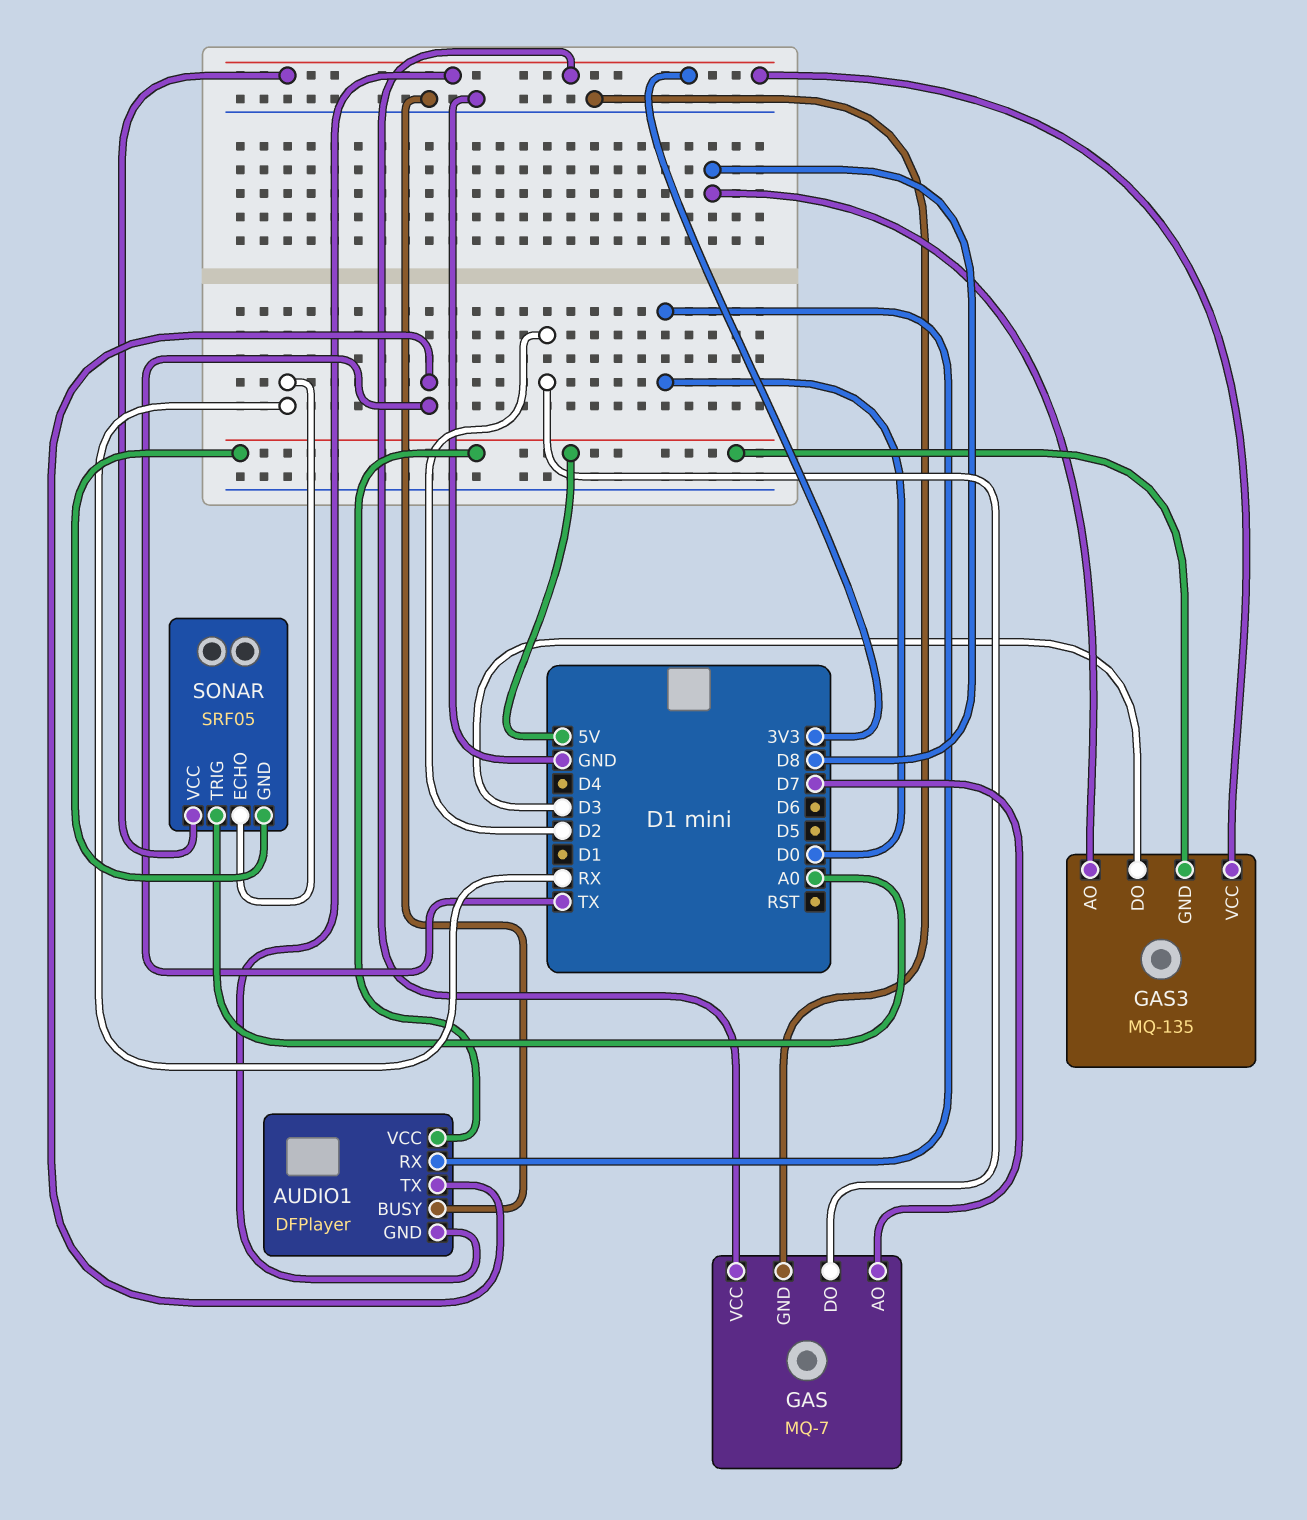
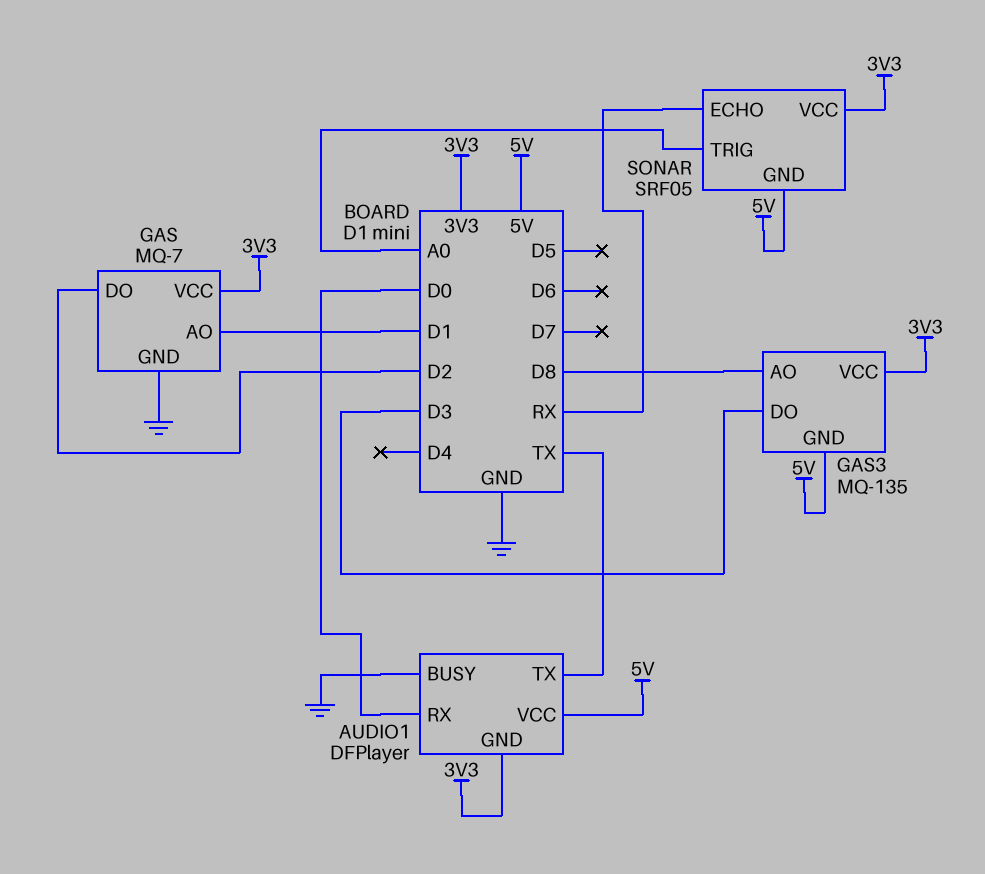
GAS pin AO: D7 -> D1

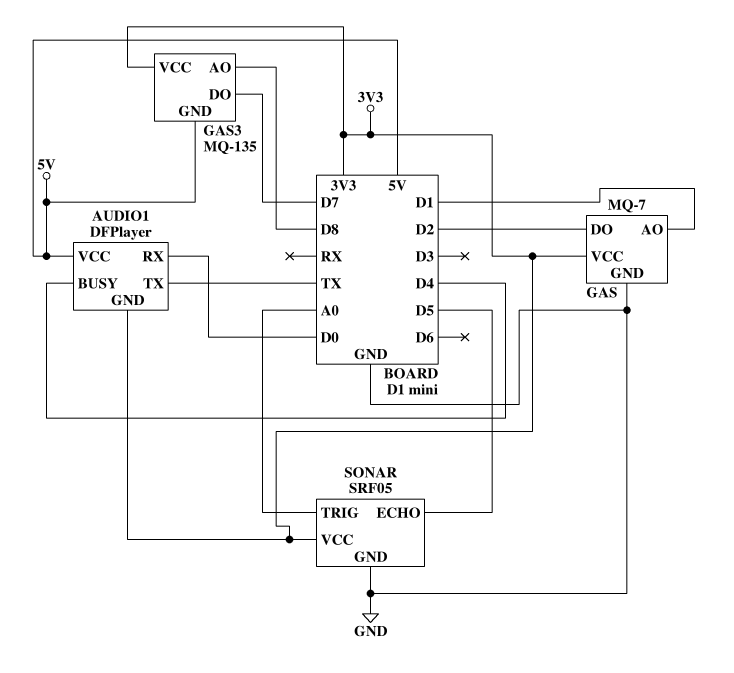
AUDIO1 pin BUSY: GND -> D4
GAS3 pin DO: D3 -> D7
SONAR pin ECHO: RX -> D5
SONAR pin GND: 5V -> GND

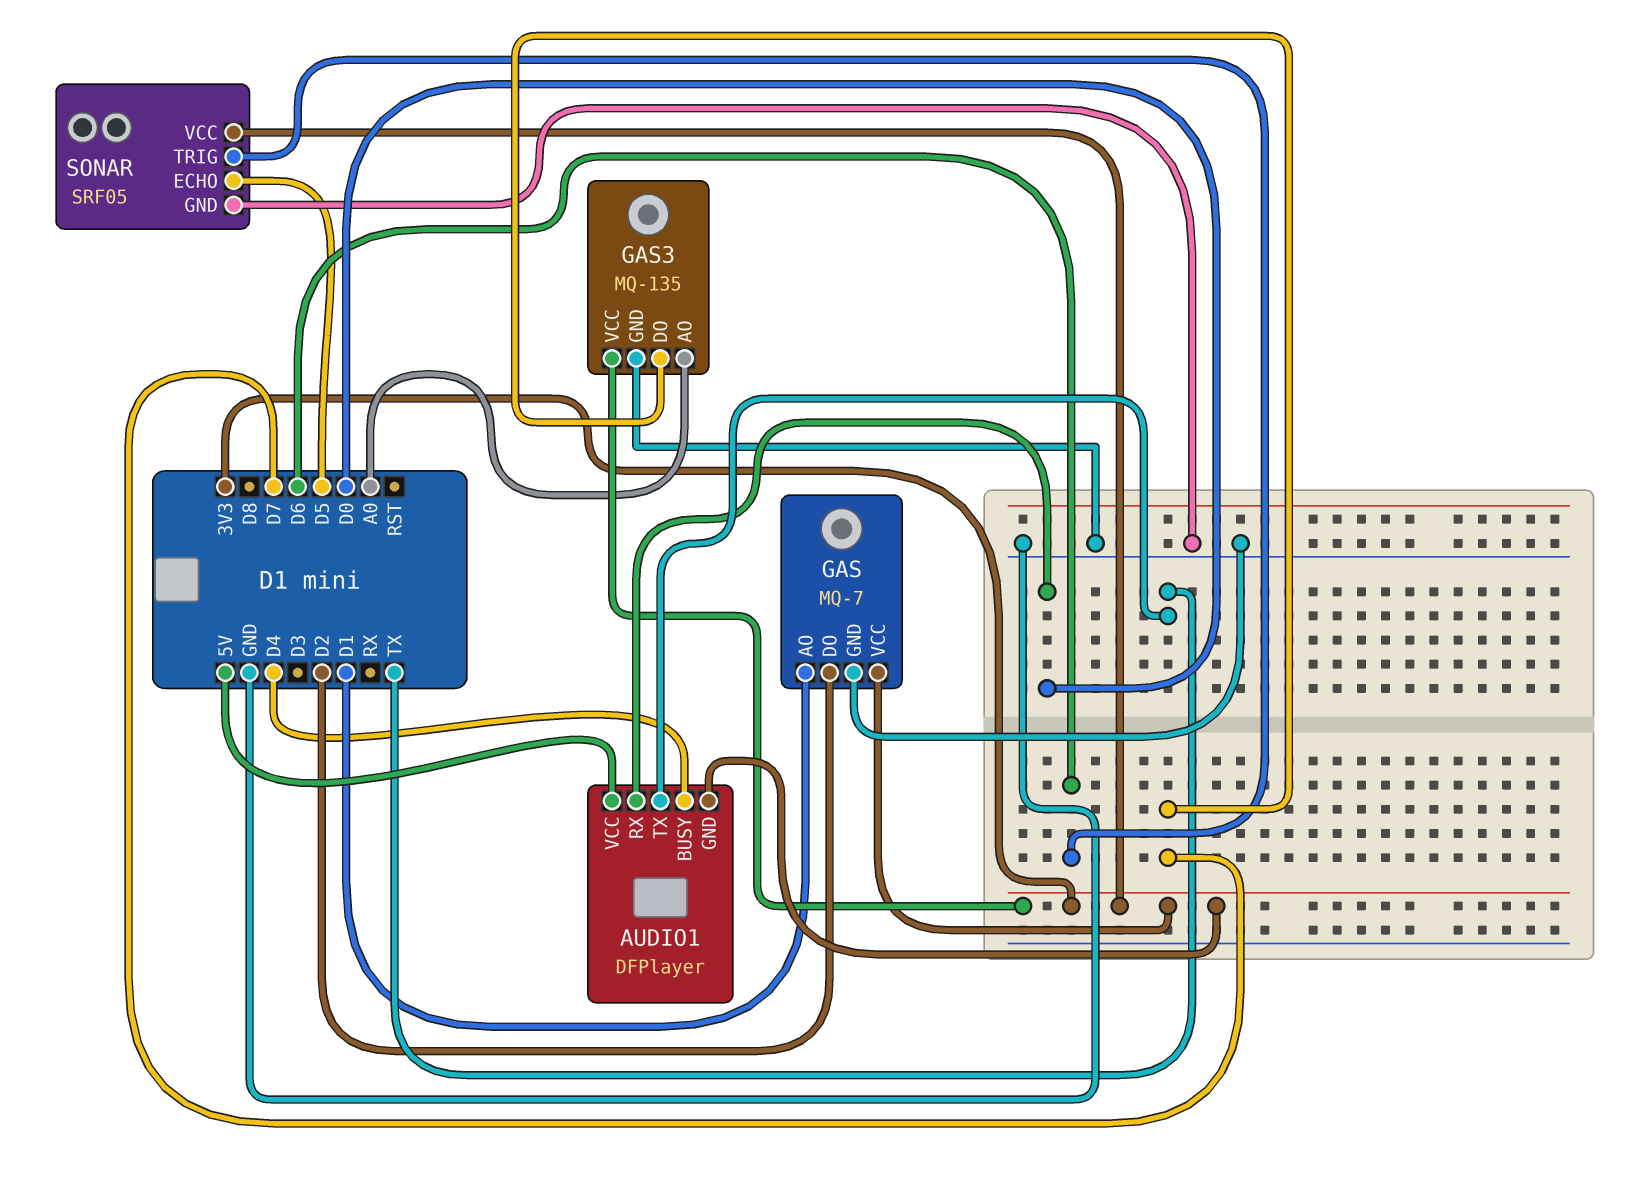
GAS3 pin AO: D8 -> A0
GAS3 pin GND: 5V -> GND
SONAR pin TRIG: A0 -> D6

